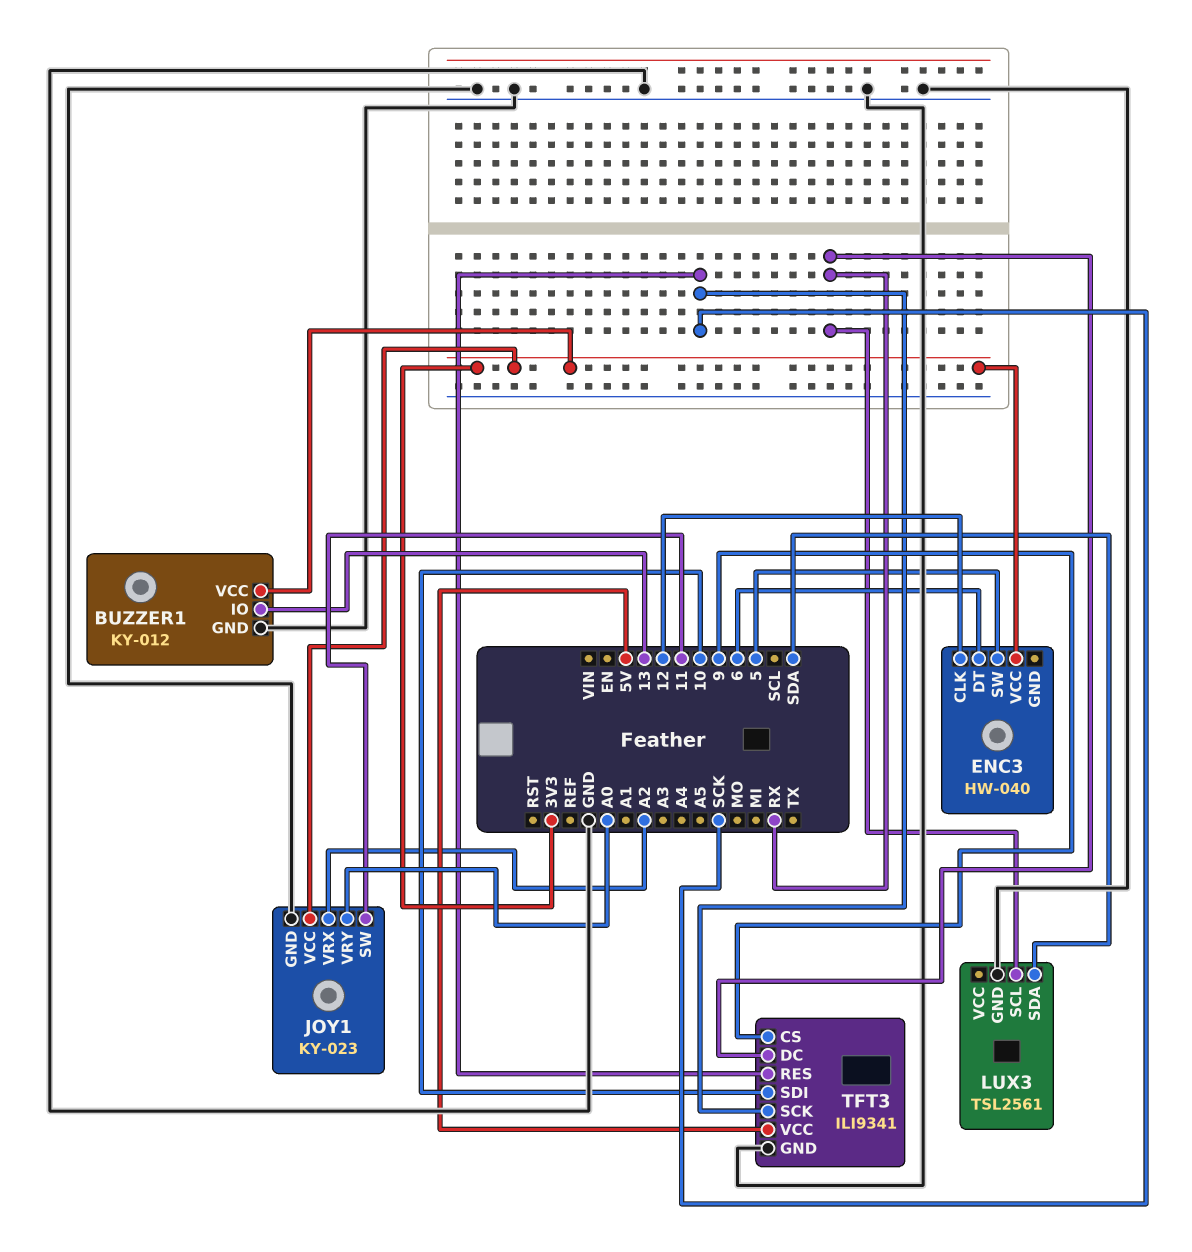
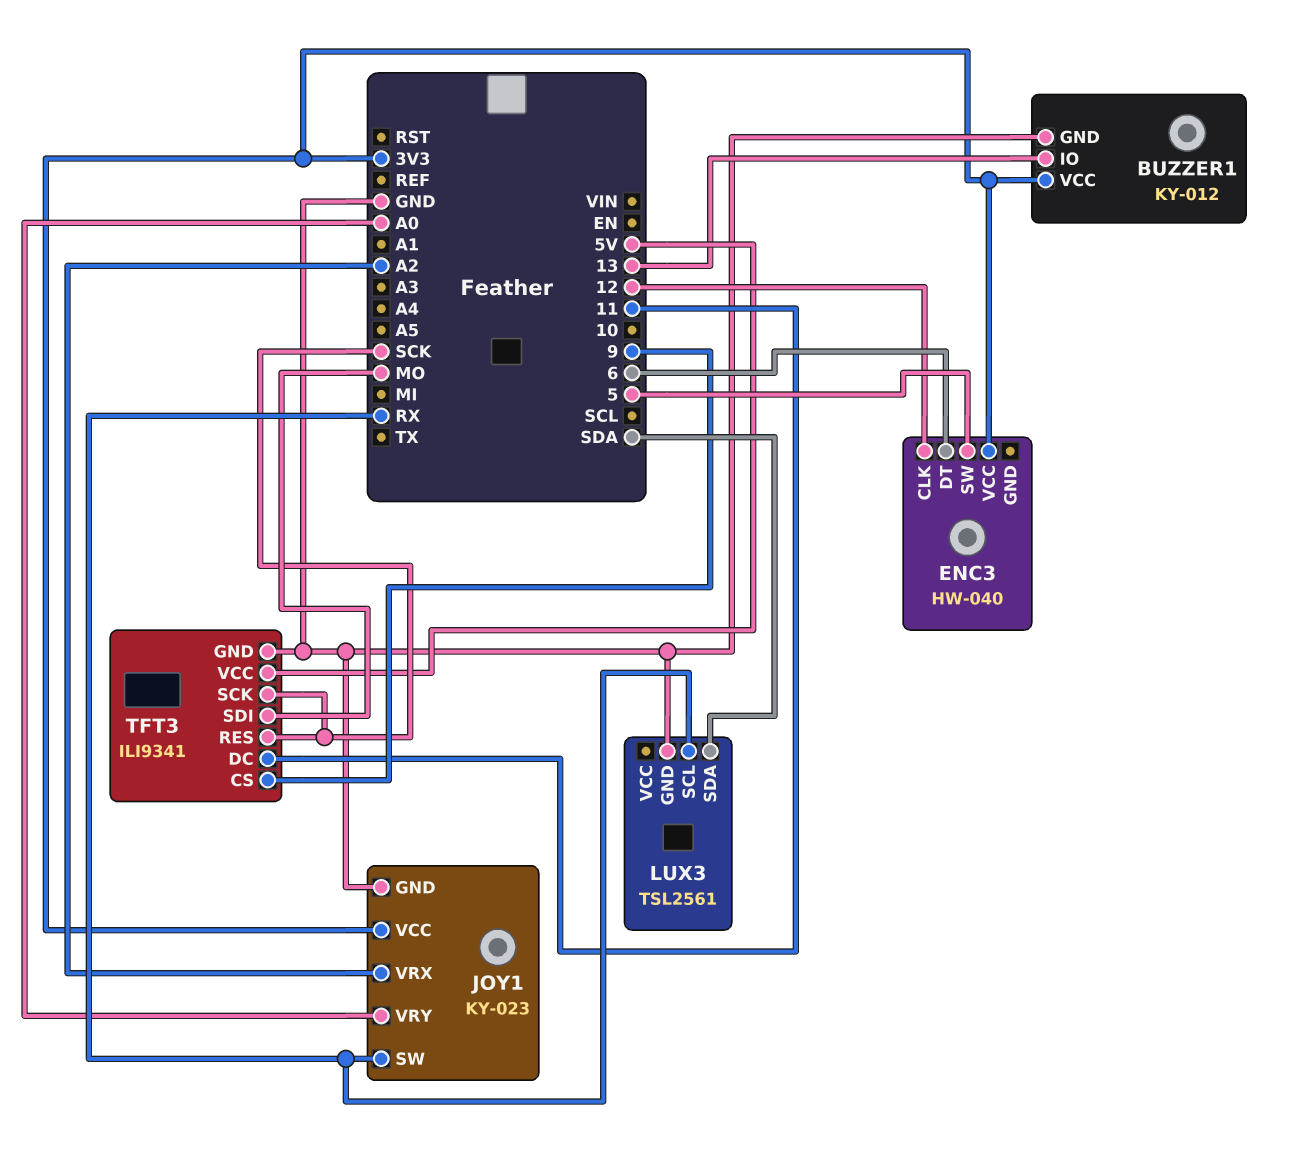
JOY1 pin SW: 11 -> RX
TFT3 pin DC: RX -> 11
TFT3 pin SDI: 10 -> MO

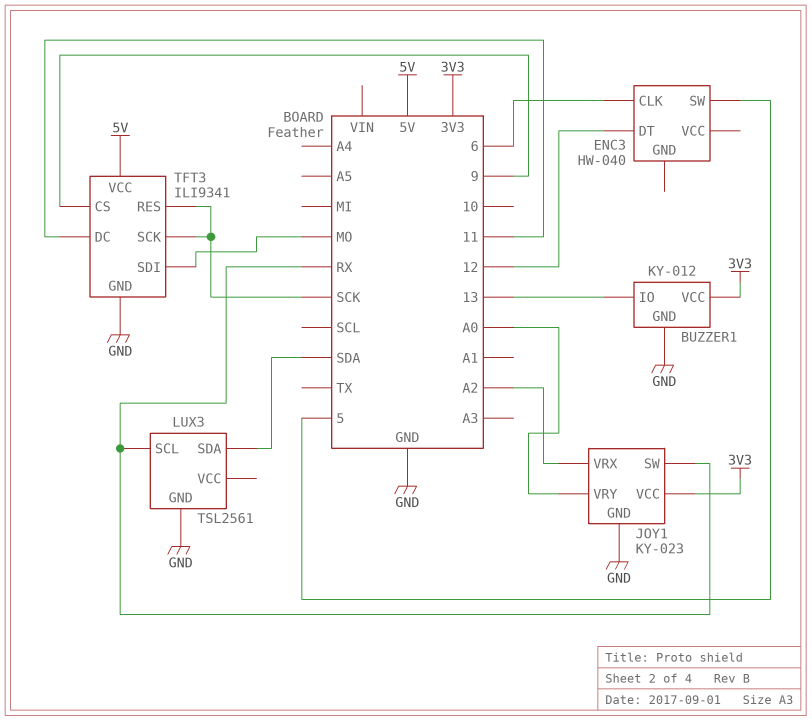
ENC3 pin CLK: 12 -> 6
ENC3 pin DT: 6 -> 12
ENC3 pin VCC: 3V3 -> none

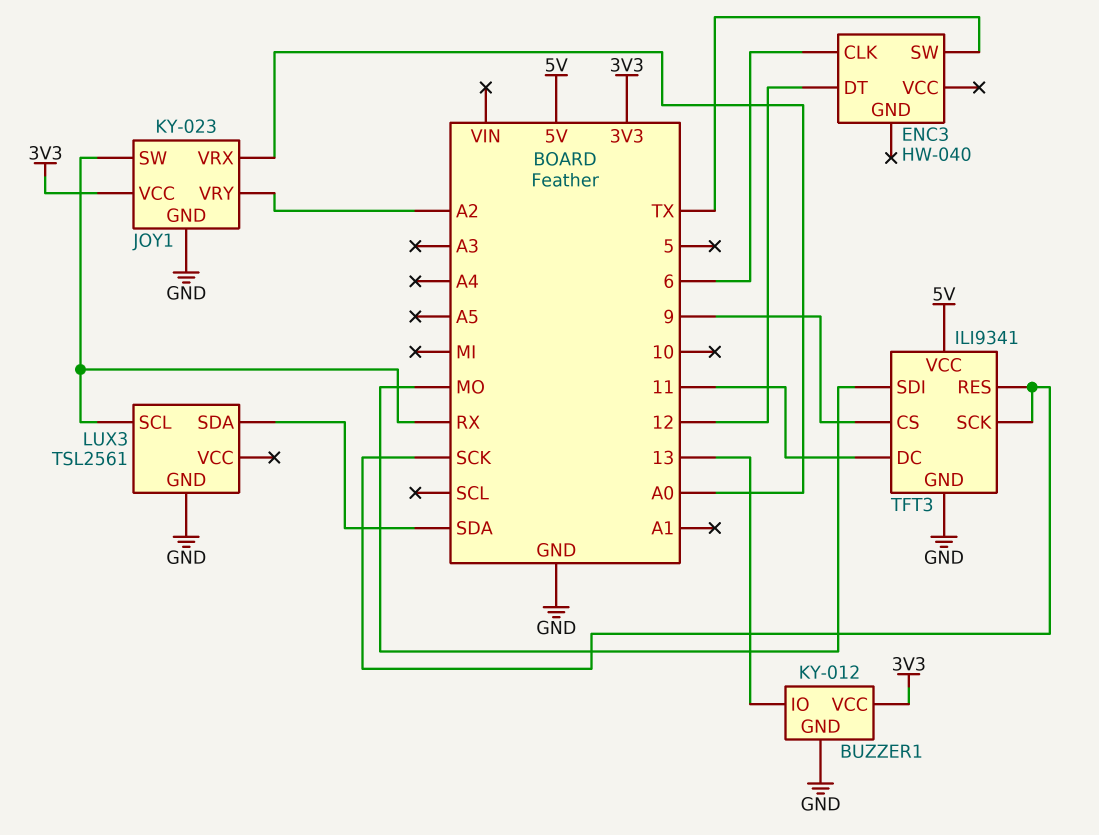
ENC3 pin SW: 5 -> TX
JOY1 pin VRX: A2 -> A0
JOY1 pin VRY: A0 -> A2

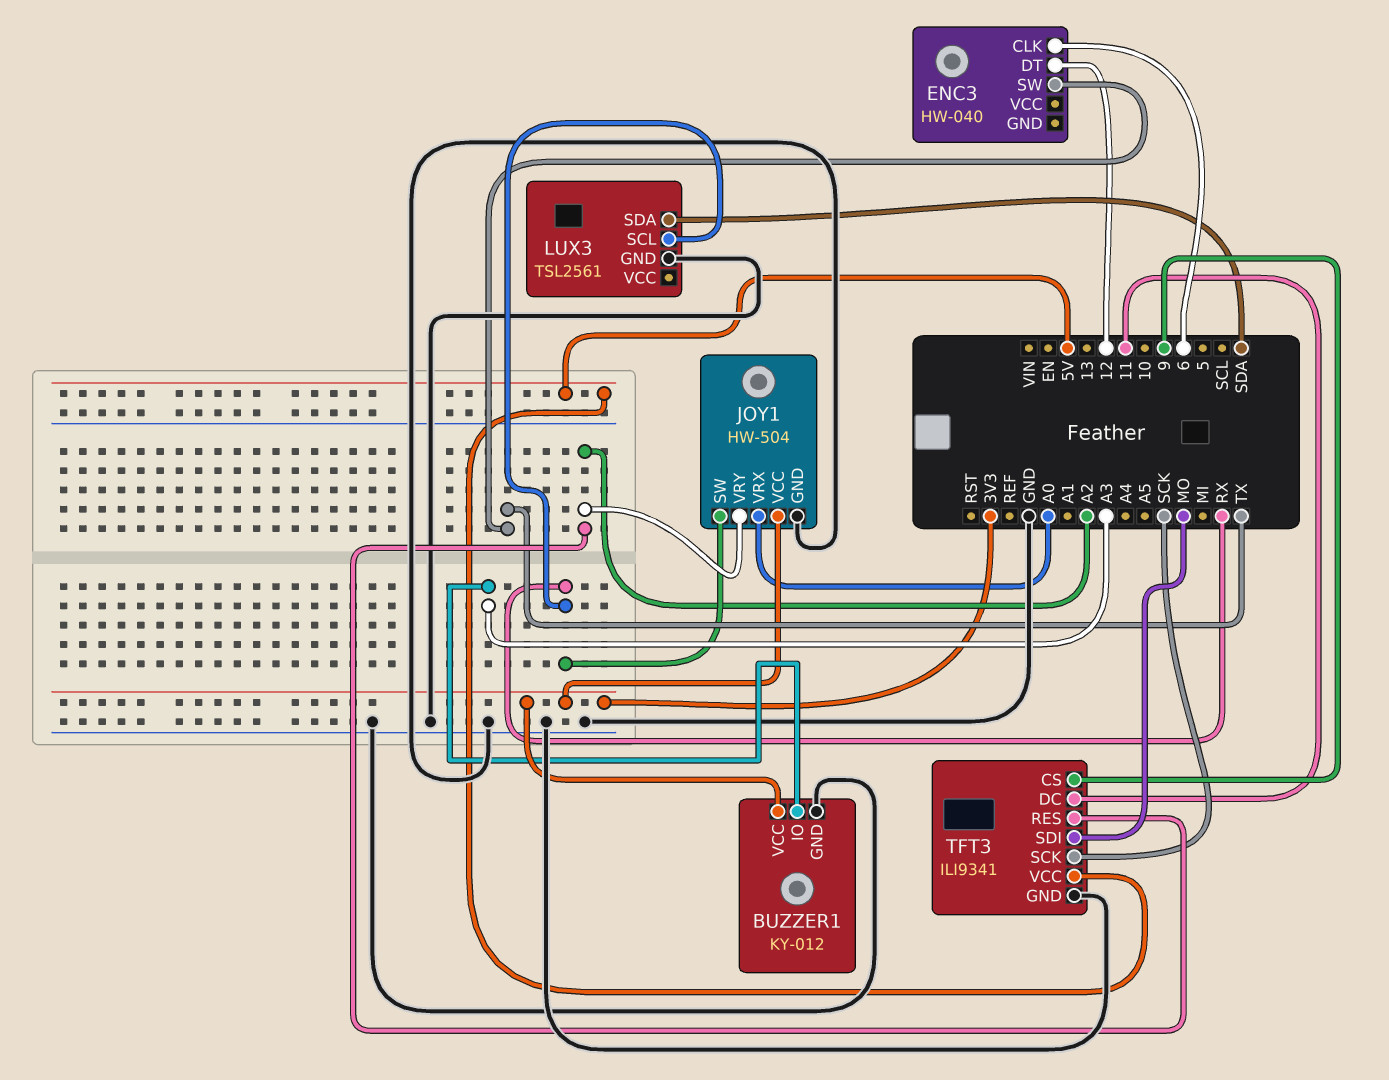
BUZZER1 pin IO: 13 -> A3
JOY1: KY-023 -> HW-504
TFT3 pin RES: SCK -> A2

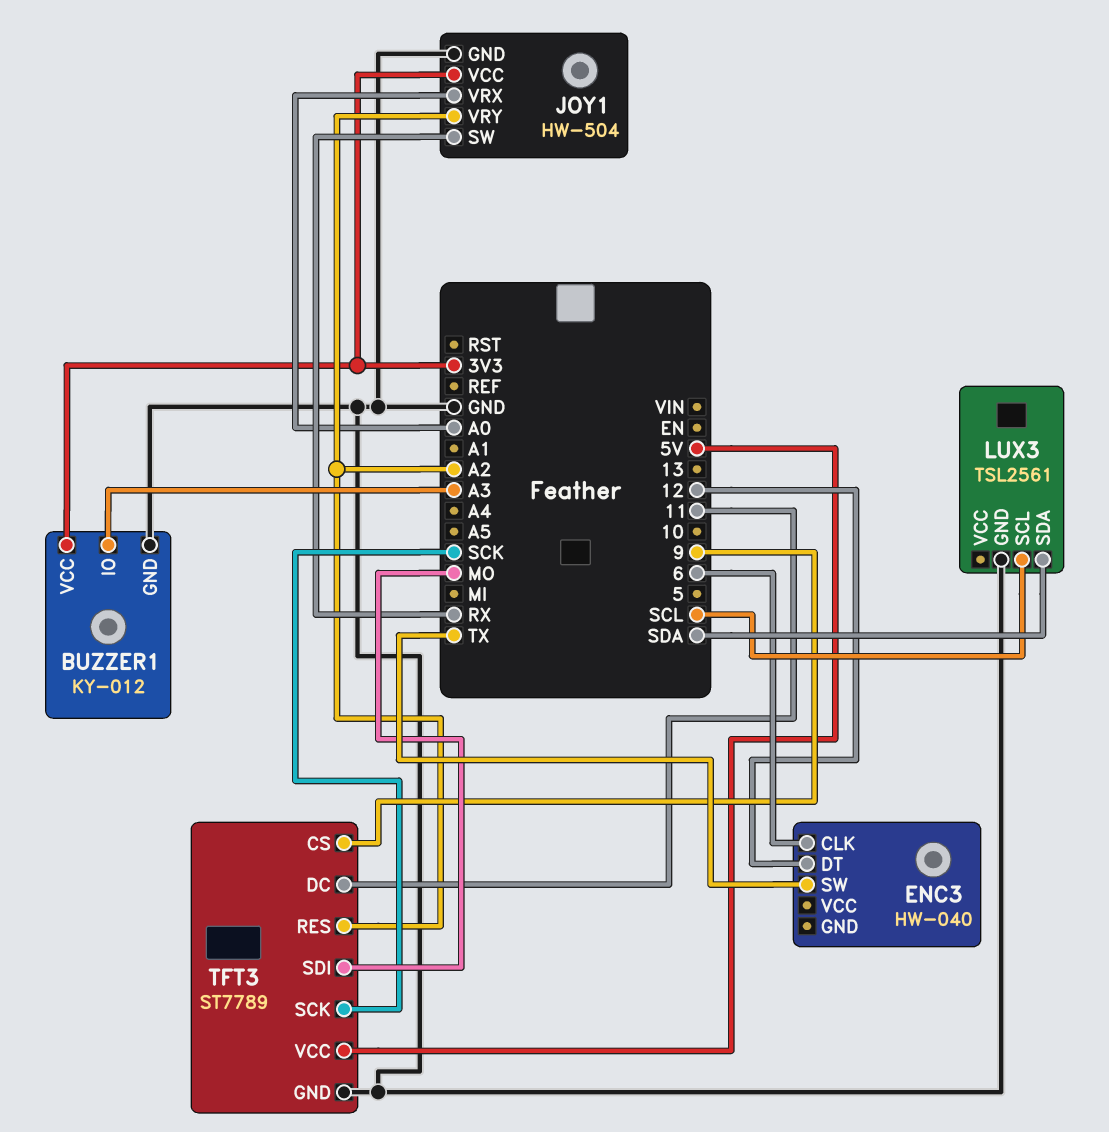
LUX3 pin SCL: RX -> SCL
TFT3: ILI9341 -> ST7789

